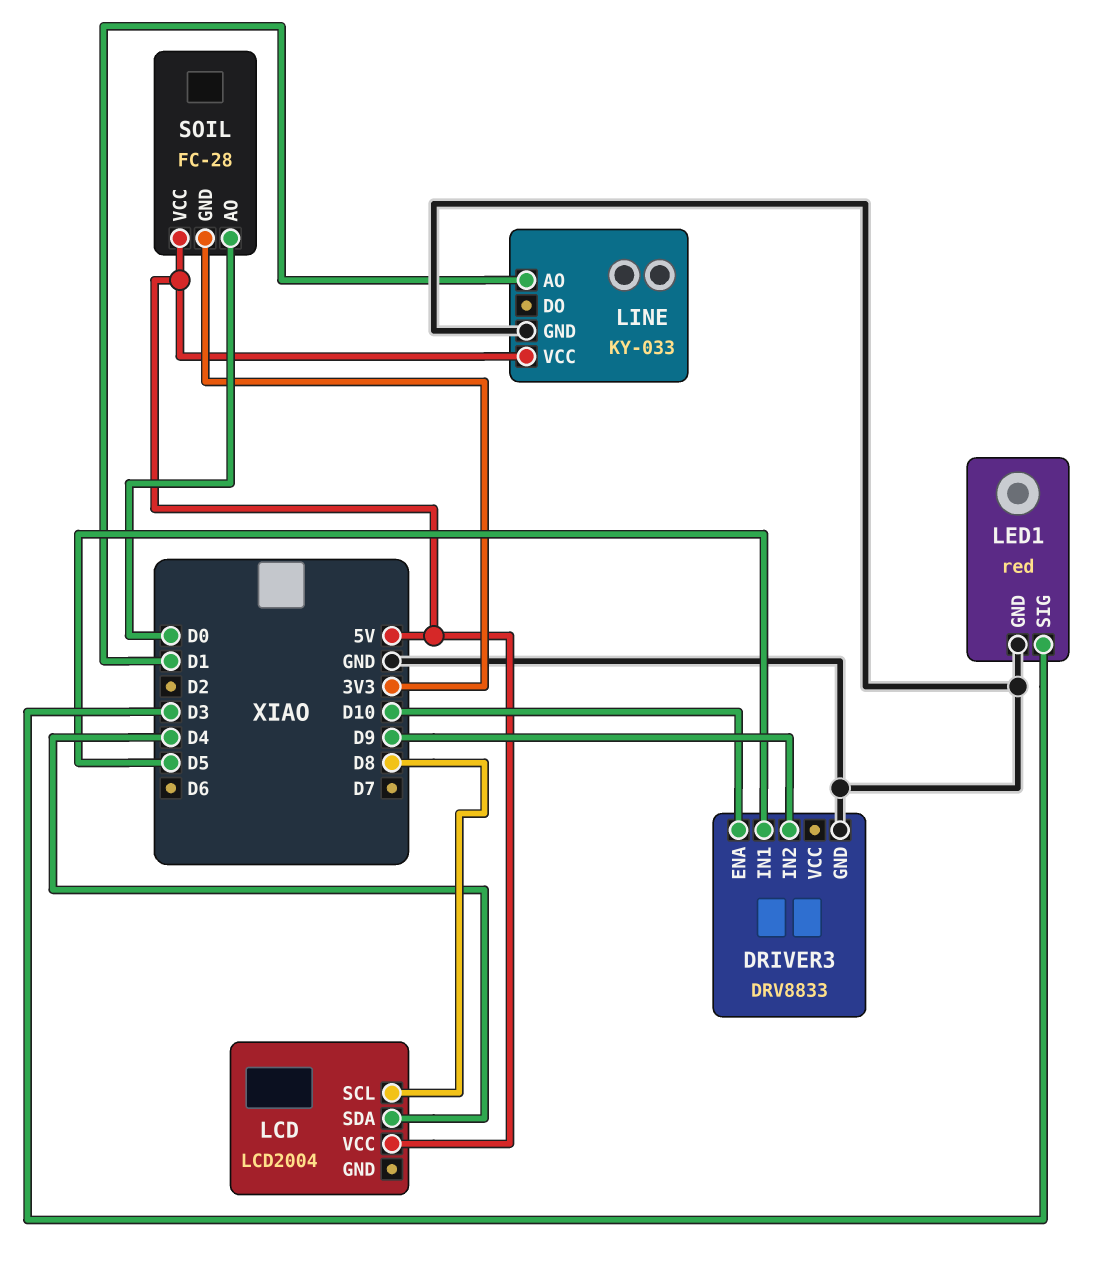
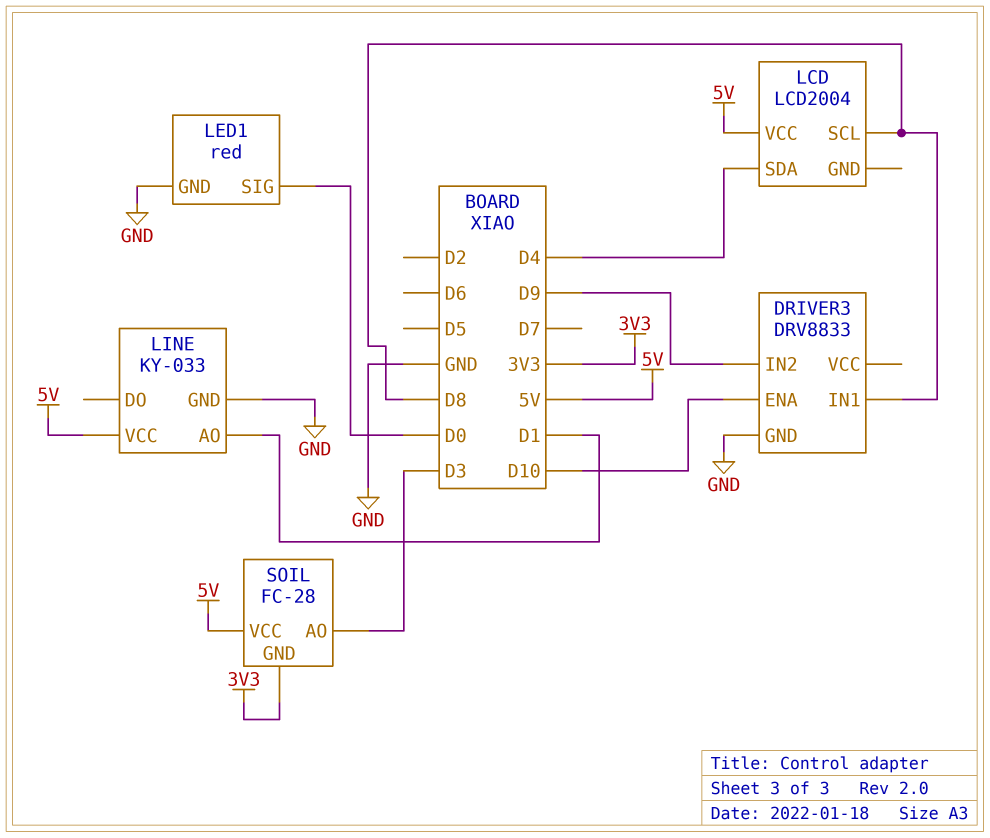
DRIVER3 pin IN1: D5 -> D8
LED1 pin SIG: D3 -> D0
SOIL pin AO: D0 -> D3

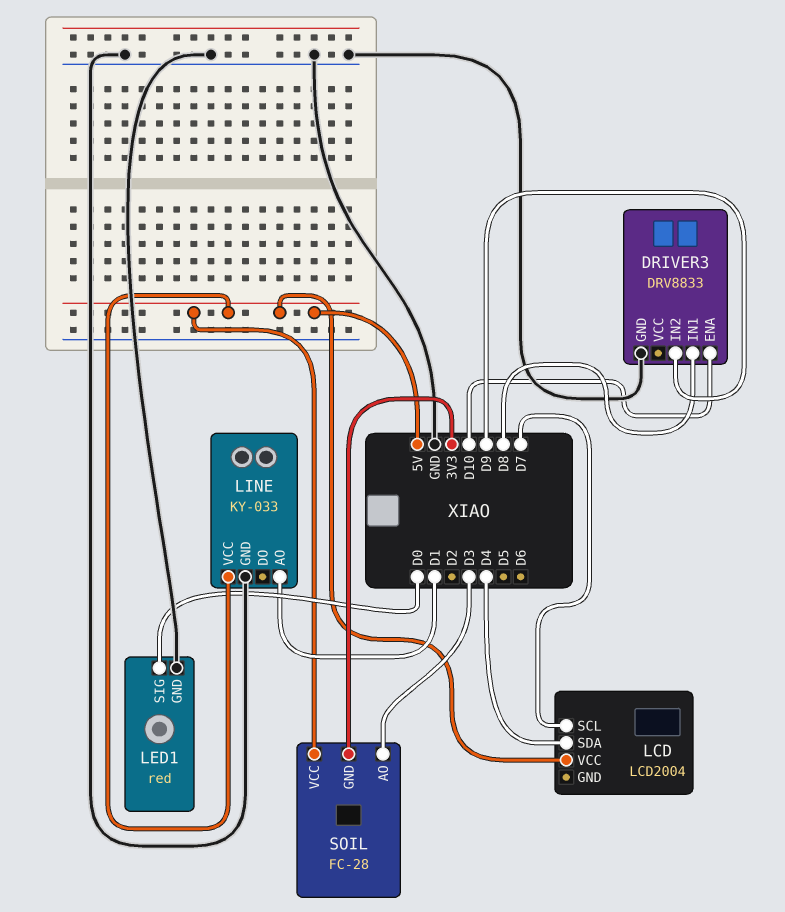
LCD pin SCL: D8 -> D7

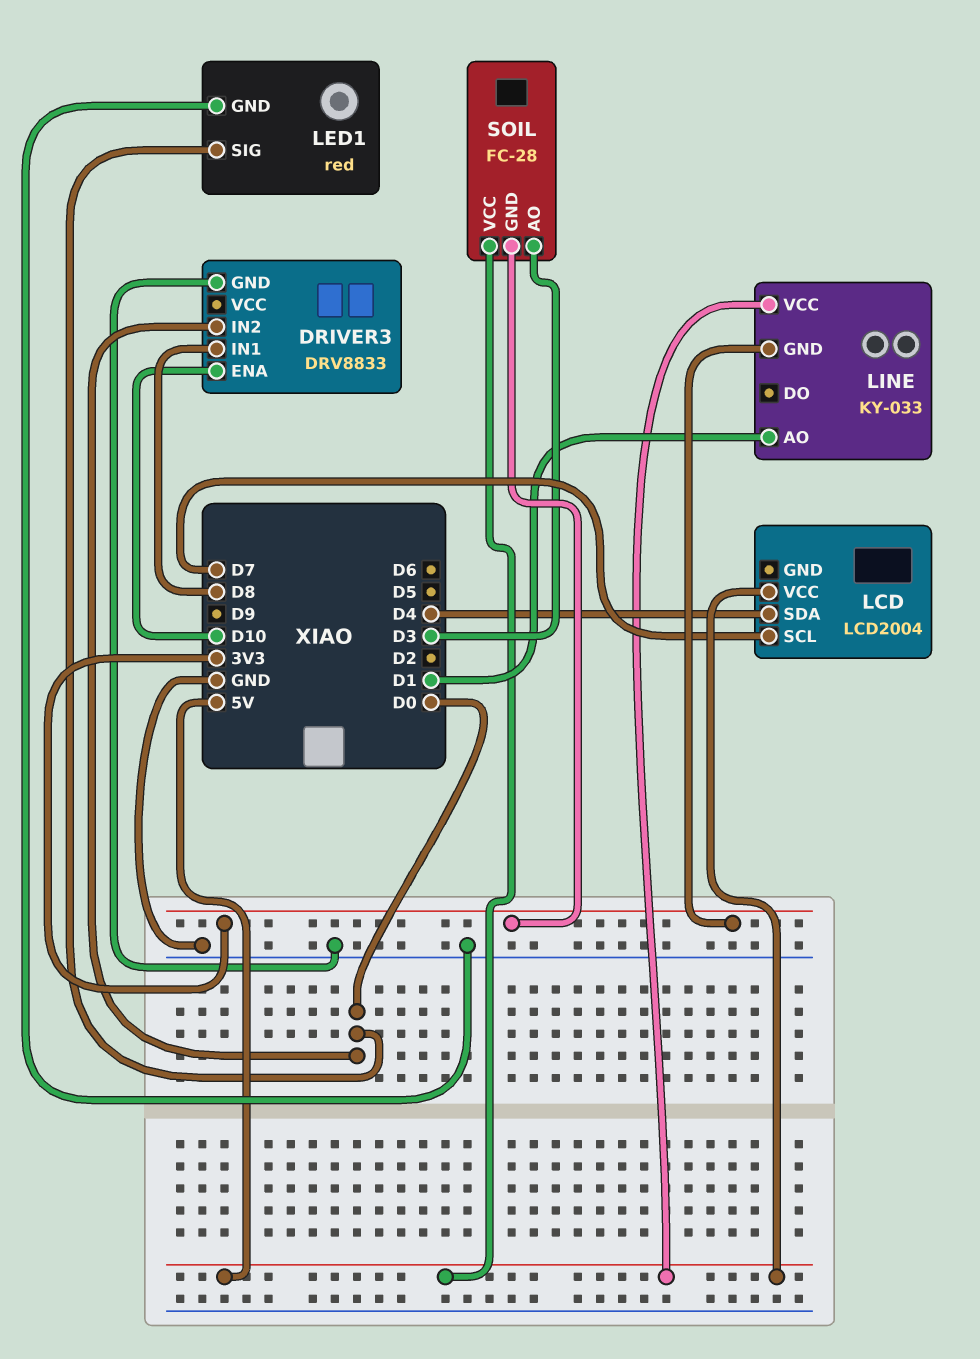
DRIVER3 pin IN2: D9 -> D0
LINE pin GND: GND -> 3V3

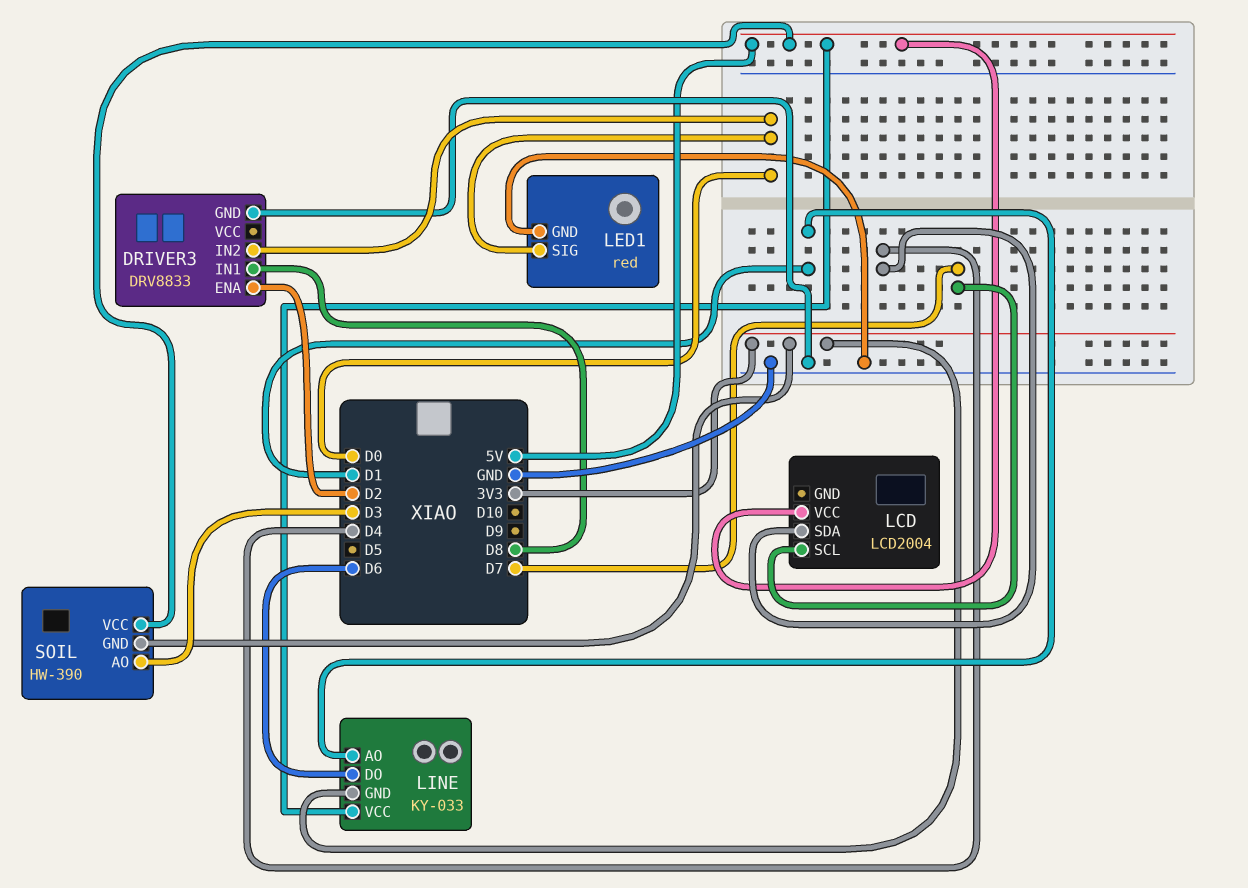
DRIVER3 pin ENA: D10 -> D2
LINE pin DO: none -> D6
SOIL: FC-28 -> HW-390

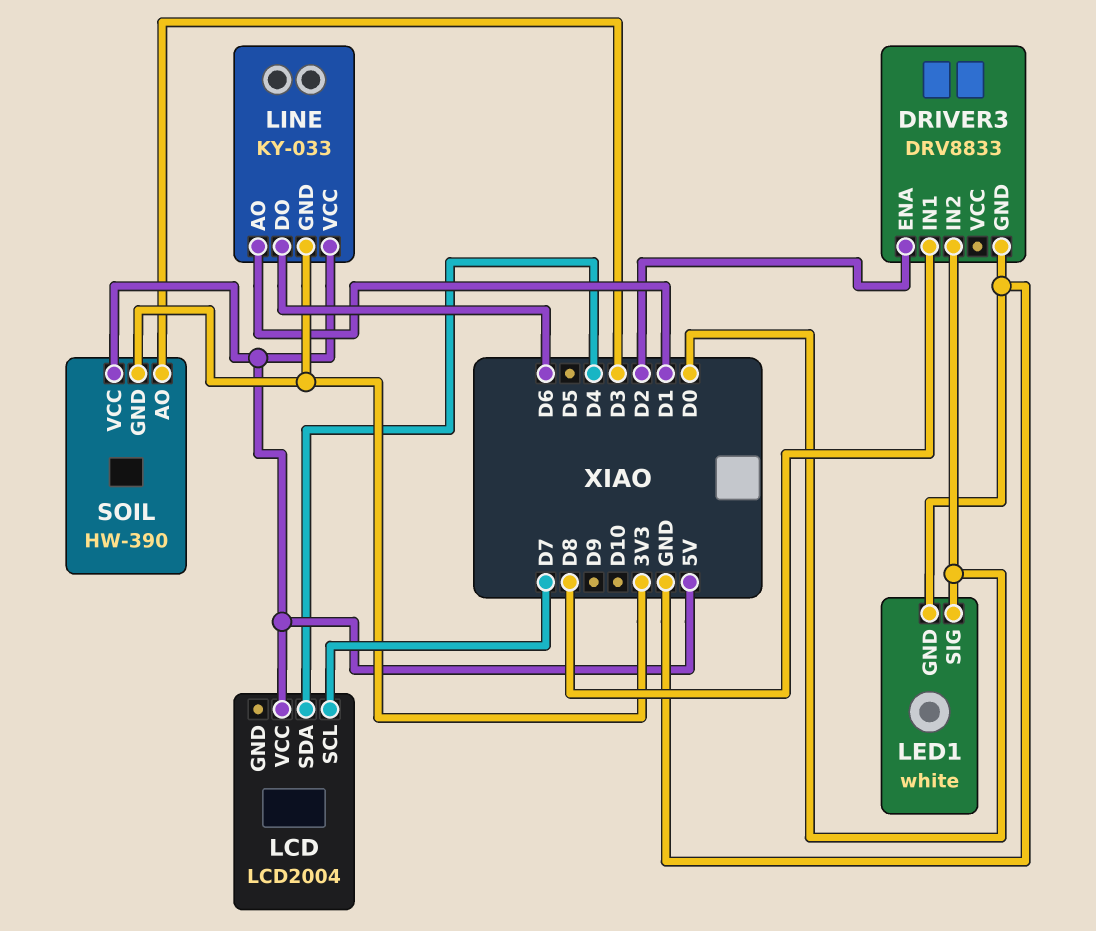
LED1: red -> white

